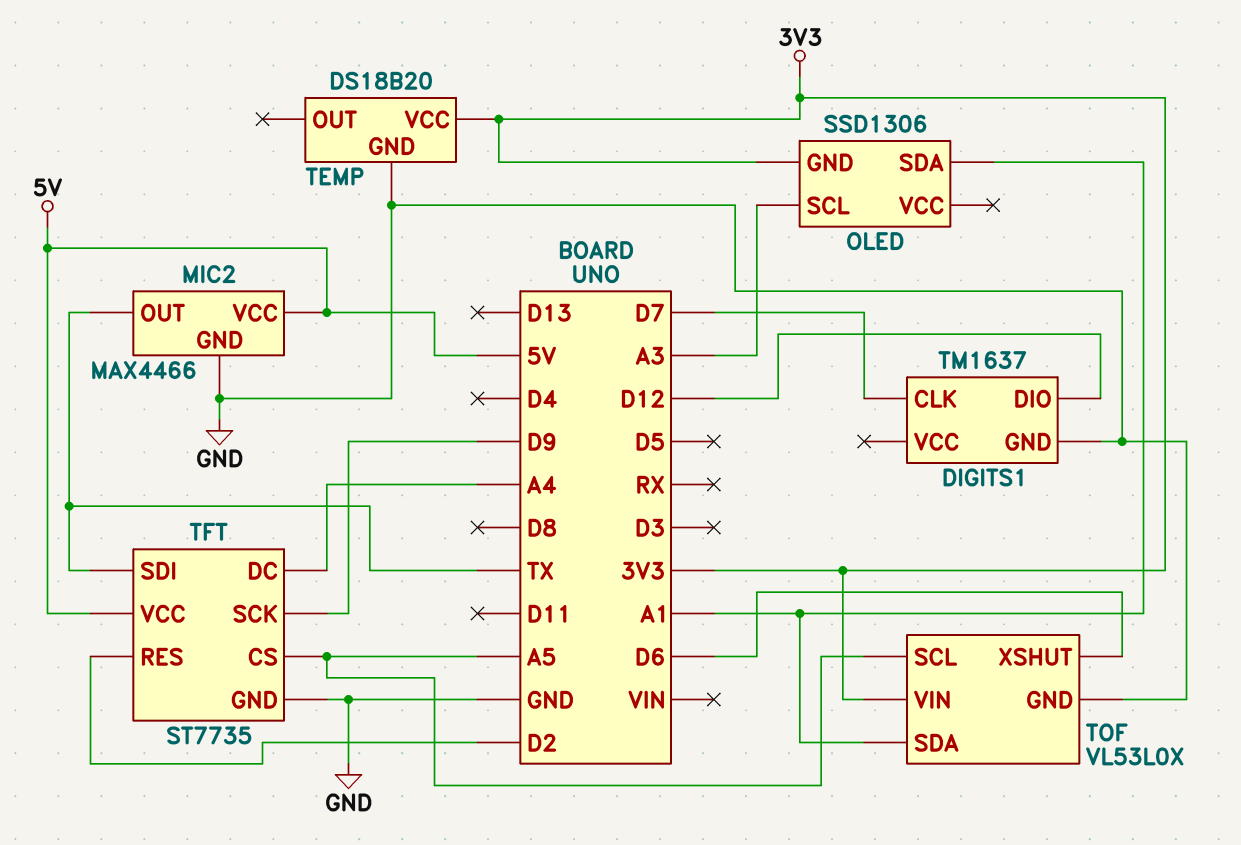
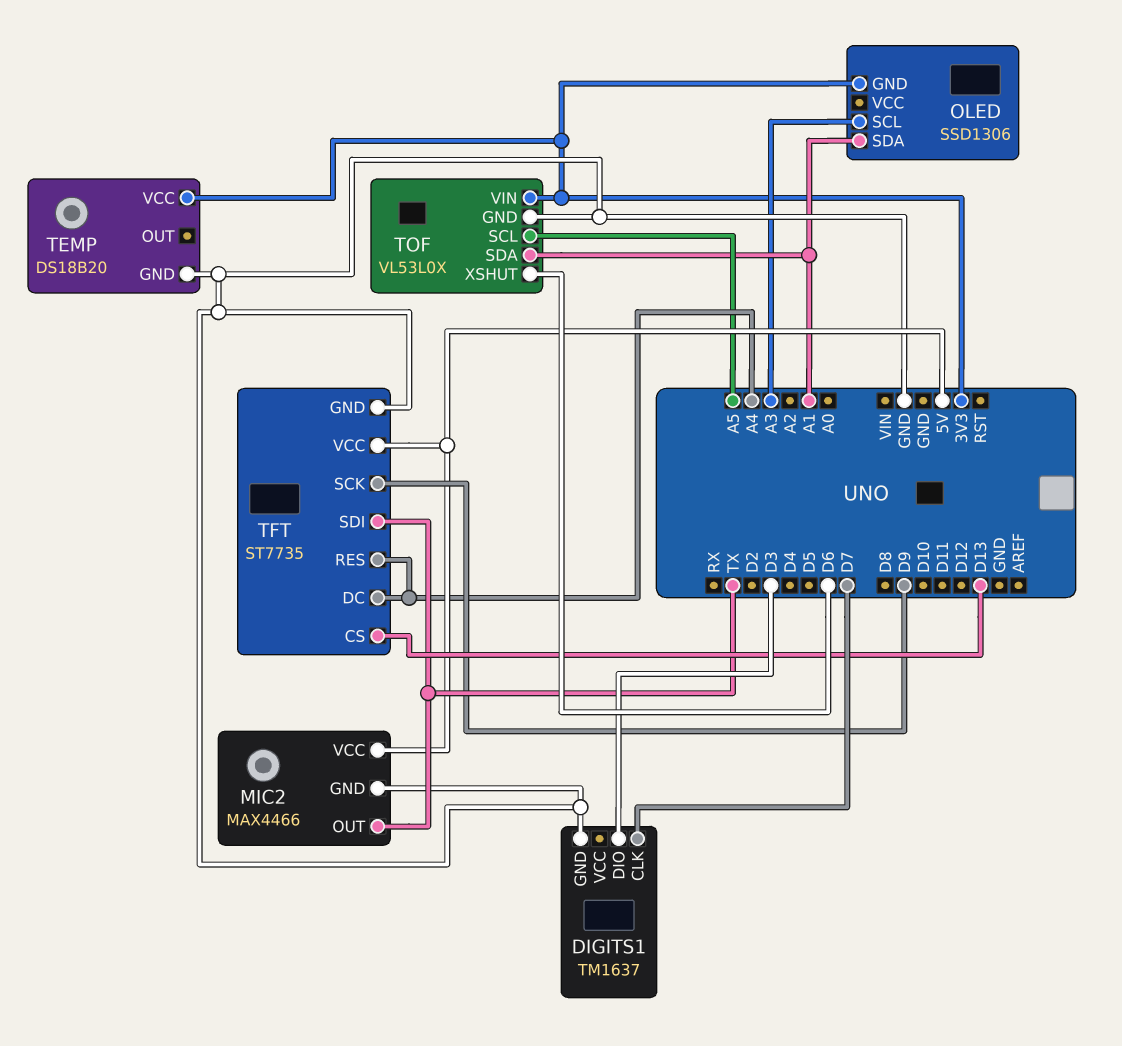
DIGITS1 pin DIO: D12 -> D3
TFT pin CS: A5 -> D13
TFT pin RES: D2 -> A4

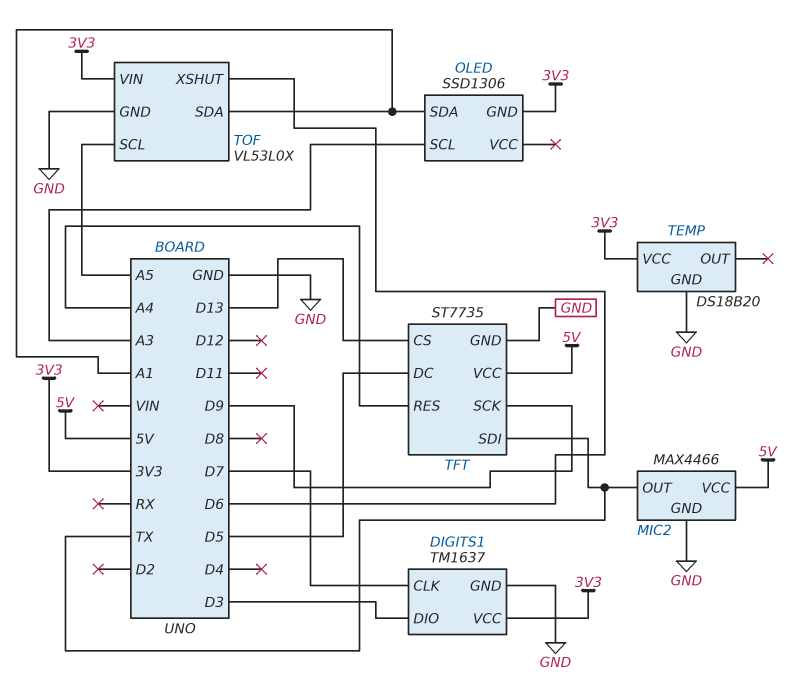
DIGITS1 pin VCC: none -> 3V3
TFT pin DC: A4 -> D5

